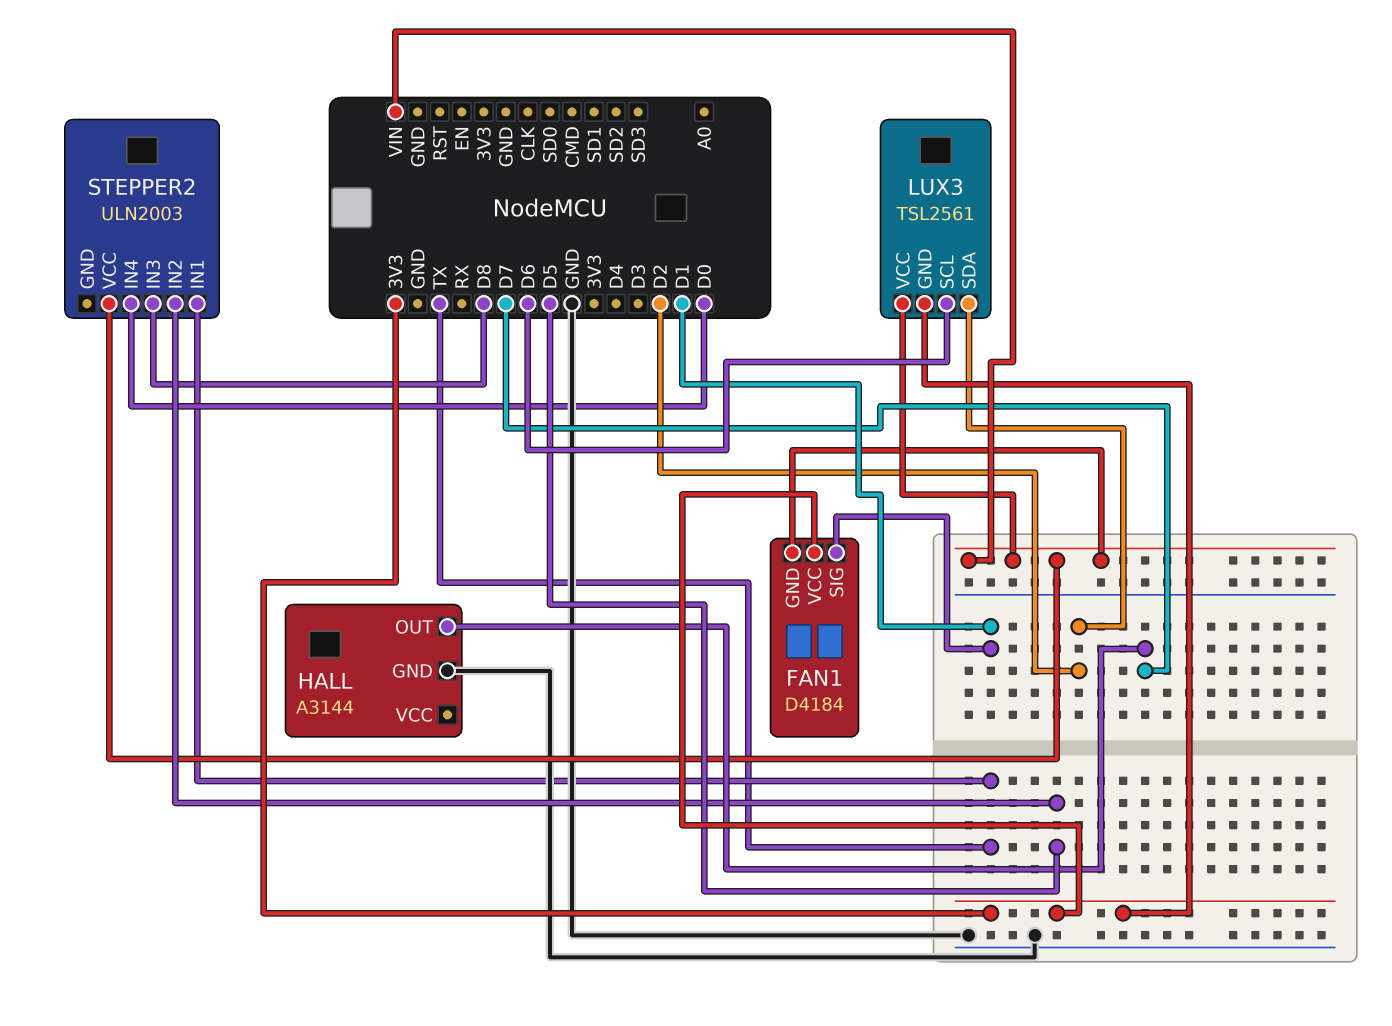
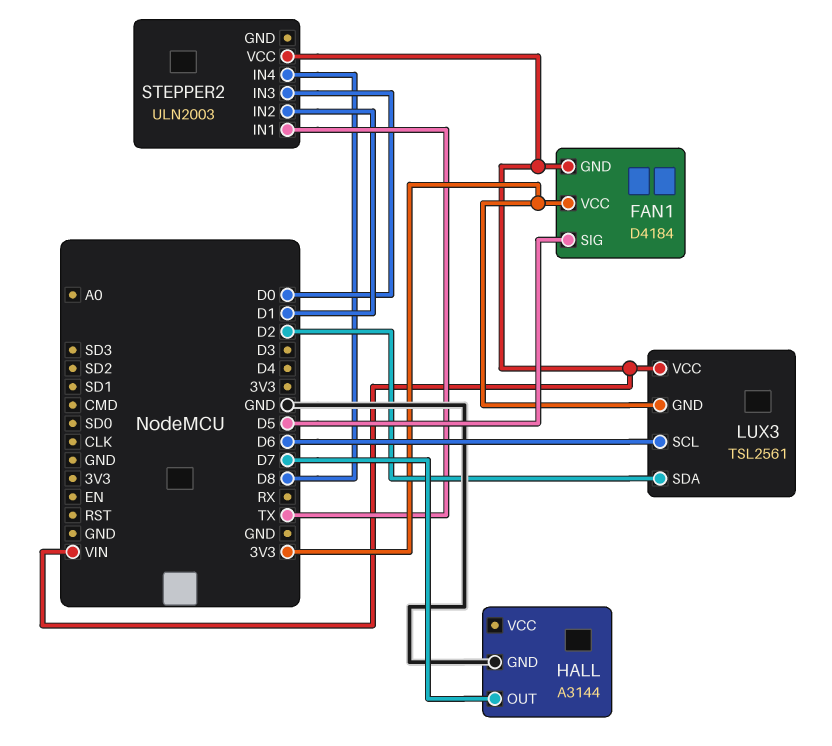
FAN1 pin SIG: D1 -> D5
STEPPER2 pin IN2: D5 -> D1
STEPPER2 pin IN3: D8 -> D0
STEPPER2 pin IN4: D0 -> D8

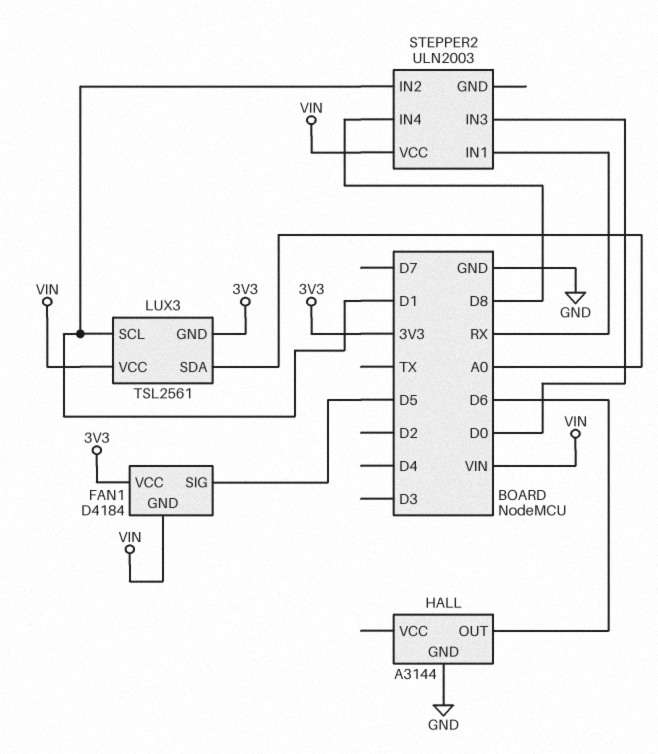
HALL pin OUT: D7 -> D6
LUX3 pin SCL: D6 -> D1
LUX3 pin SDA: D2 -> A0
STEPPER2 pin IN1: TX -> RX

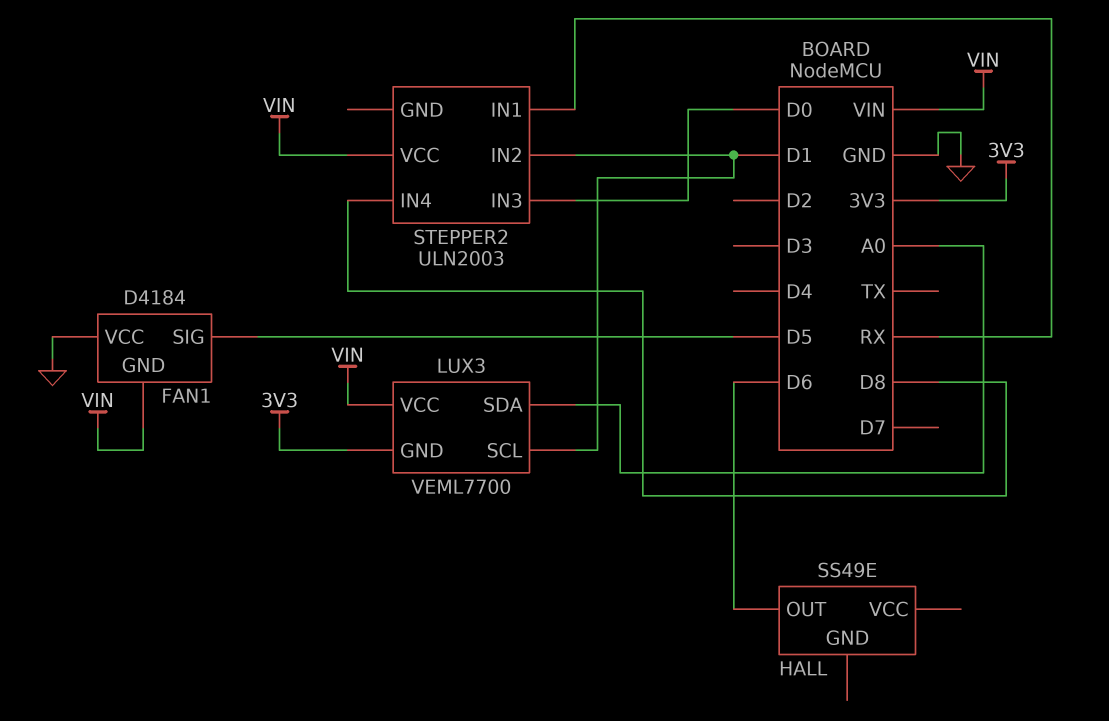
FAN1 pin VCC: 3V3 -> GND
HALL: A3144 -> SS49E
HALL pin GND: GND -> none
LUX3: TSL2561 -> VEML7700

